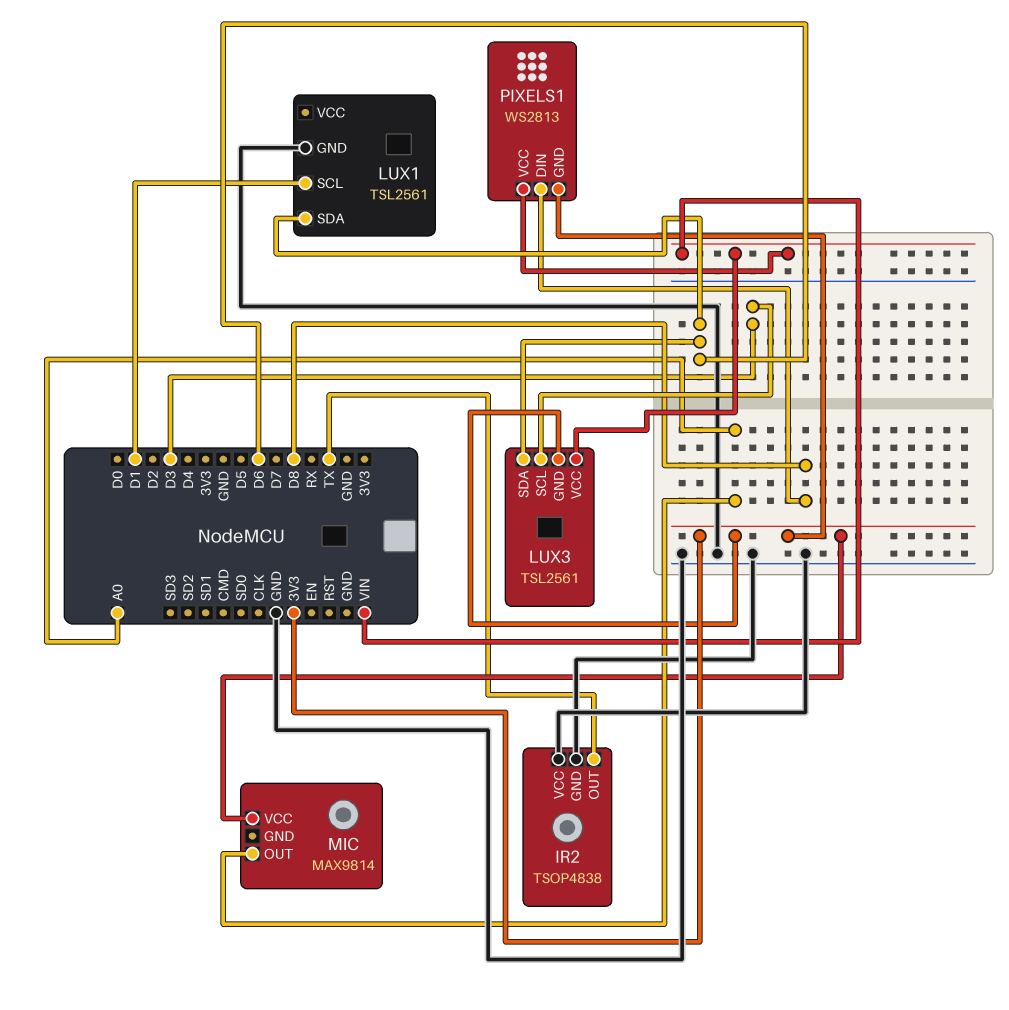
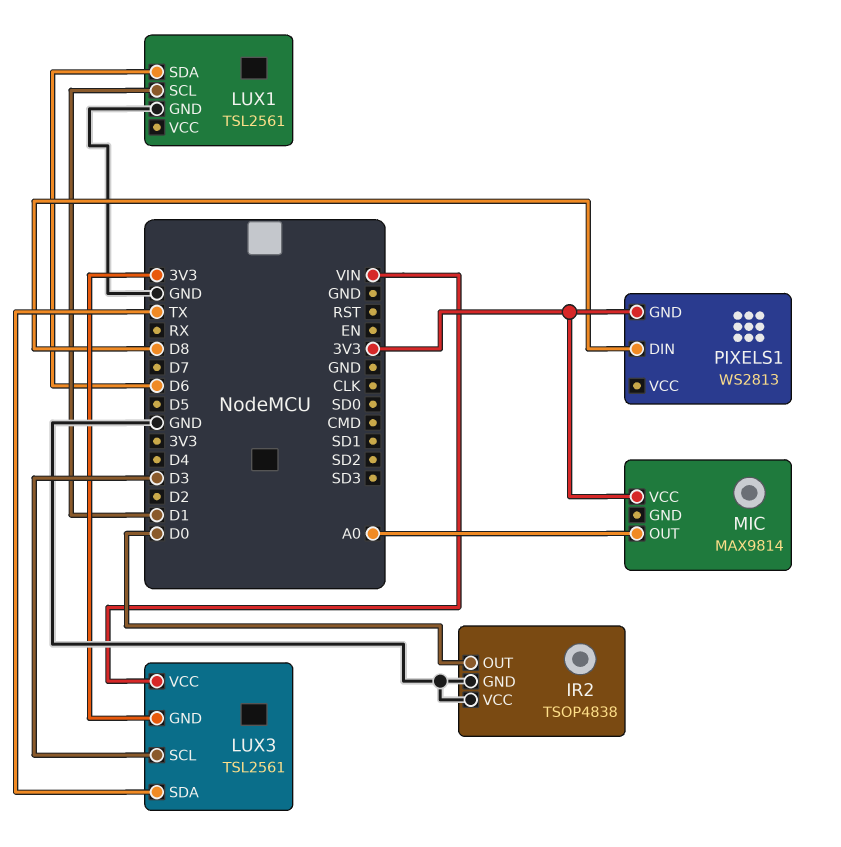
IR2 pin OUT: TX -> D0
LUX3 pin SDA: D6 -> TX
PIXELS1 pin VCC: VIN -> none

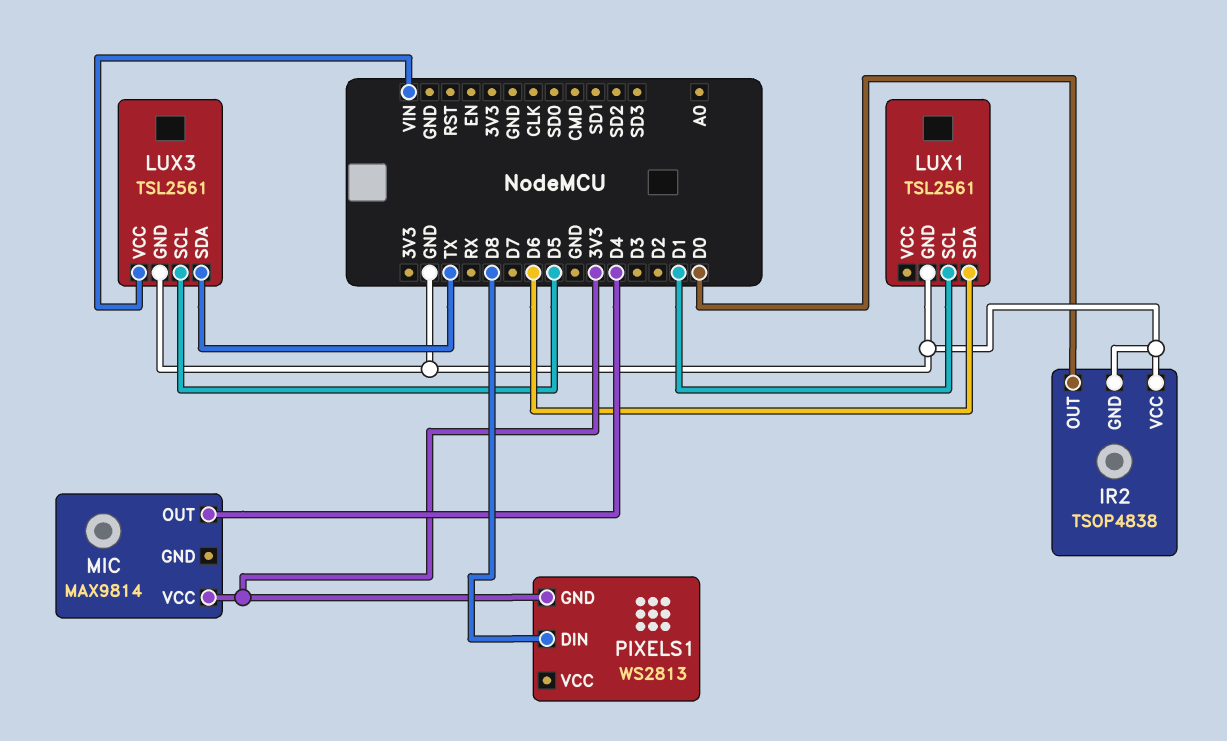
LUX3 pin GND: 3V3 -> GND
LUX3 pin SCL: D3 -> D5
MIC pin OUT: A0 -> D4

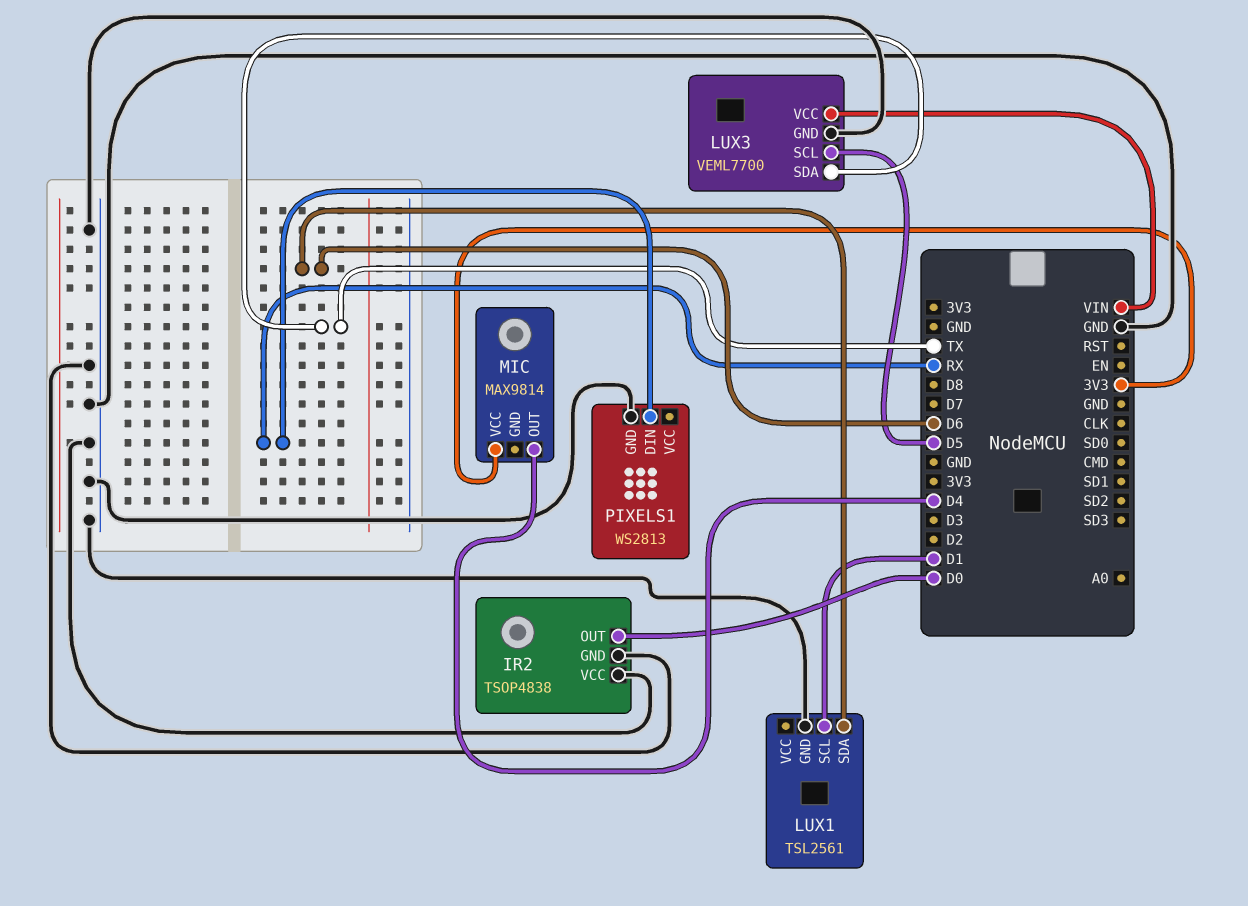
LUX3: TSL2561 -> VEML7700
PIXELS1 pin DIN: D8 -> RX
PIXELS1 pin GND: 3V3 -> GND

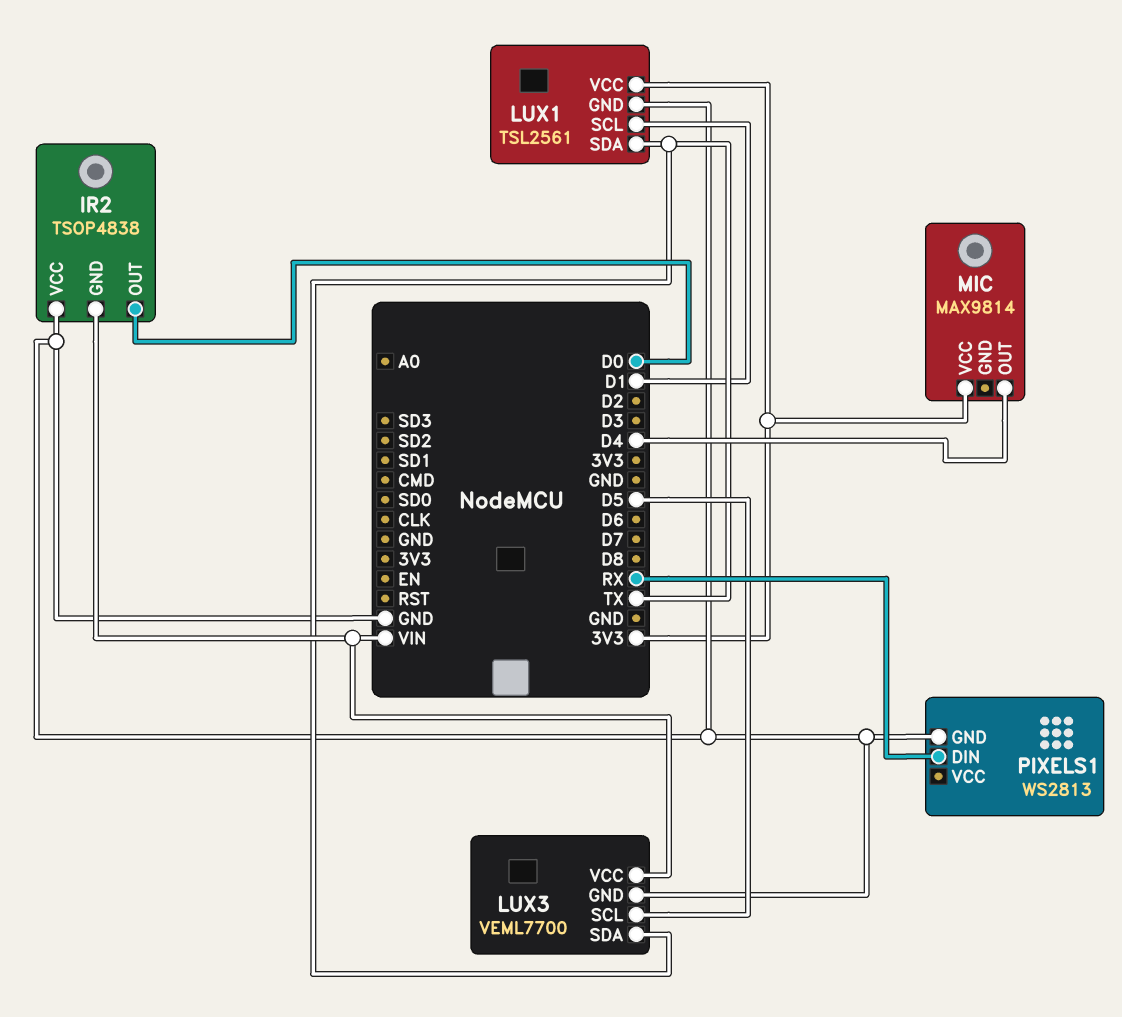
IR2 pin GND: GND -> VIN
LUX1 pin SDA: D6 -> TX
LUX1 pin VCC: none -> 3V3

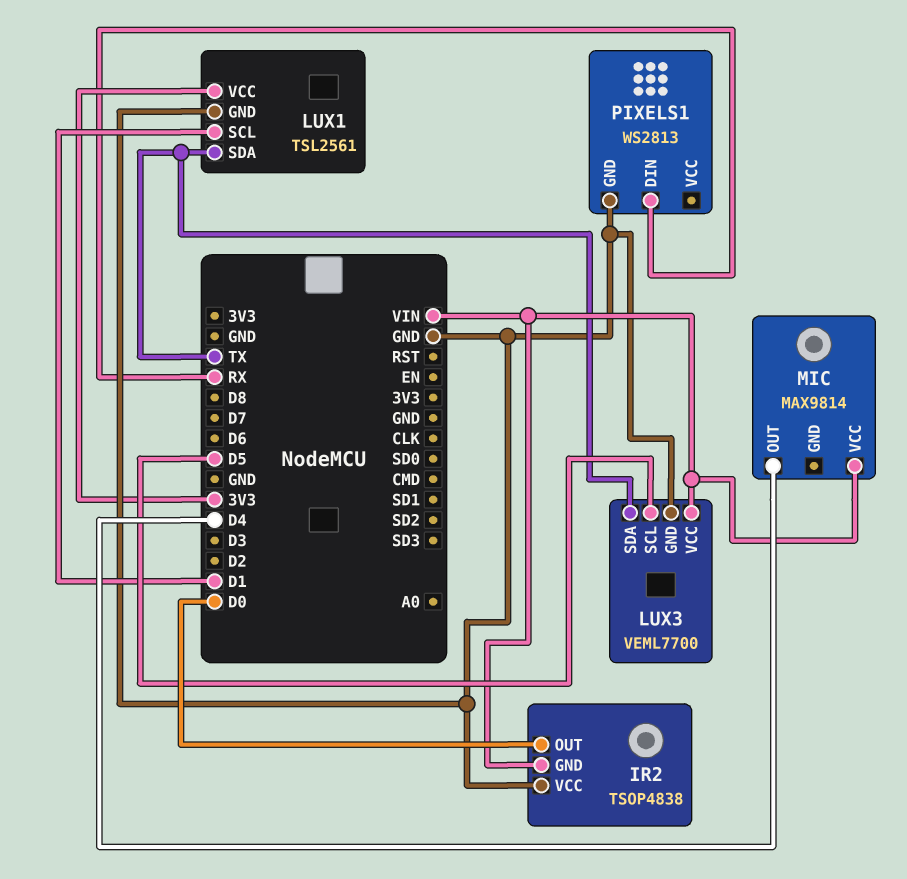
MIC pin VCC: 3V3 -> VIN

